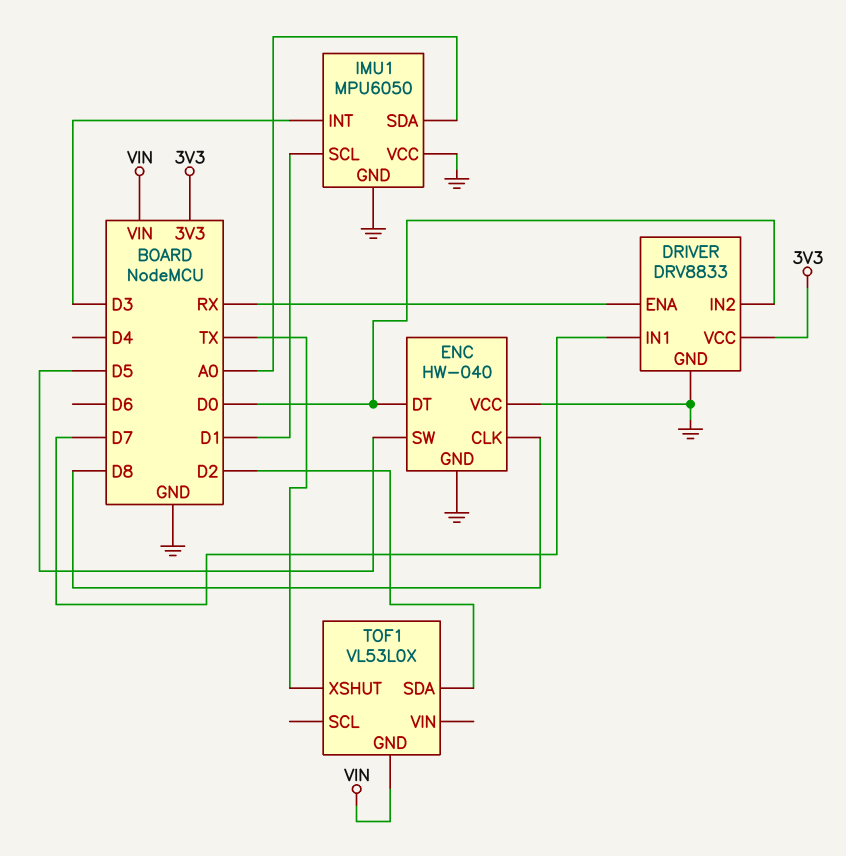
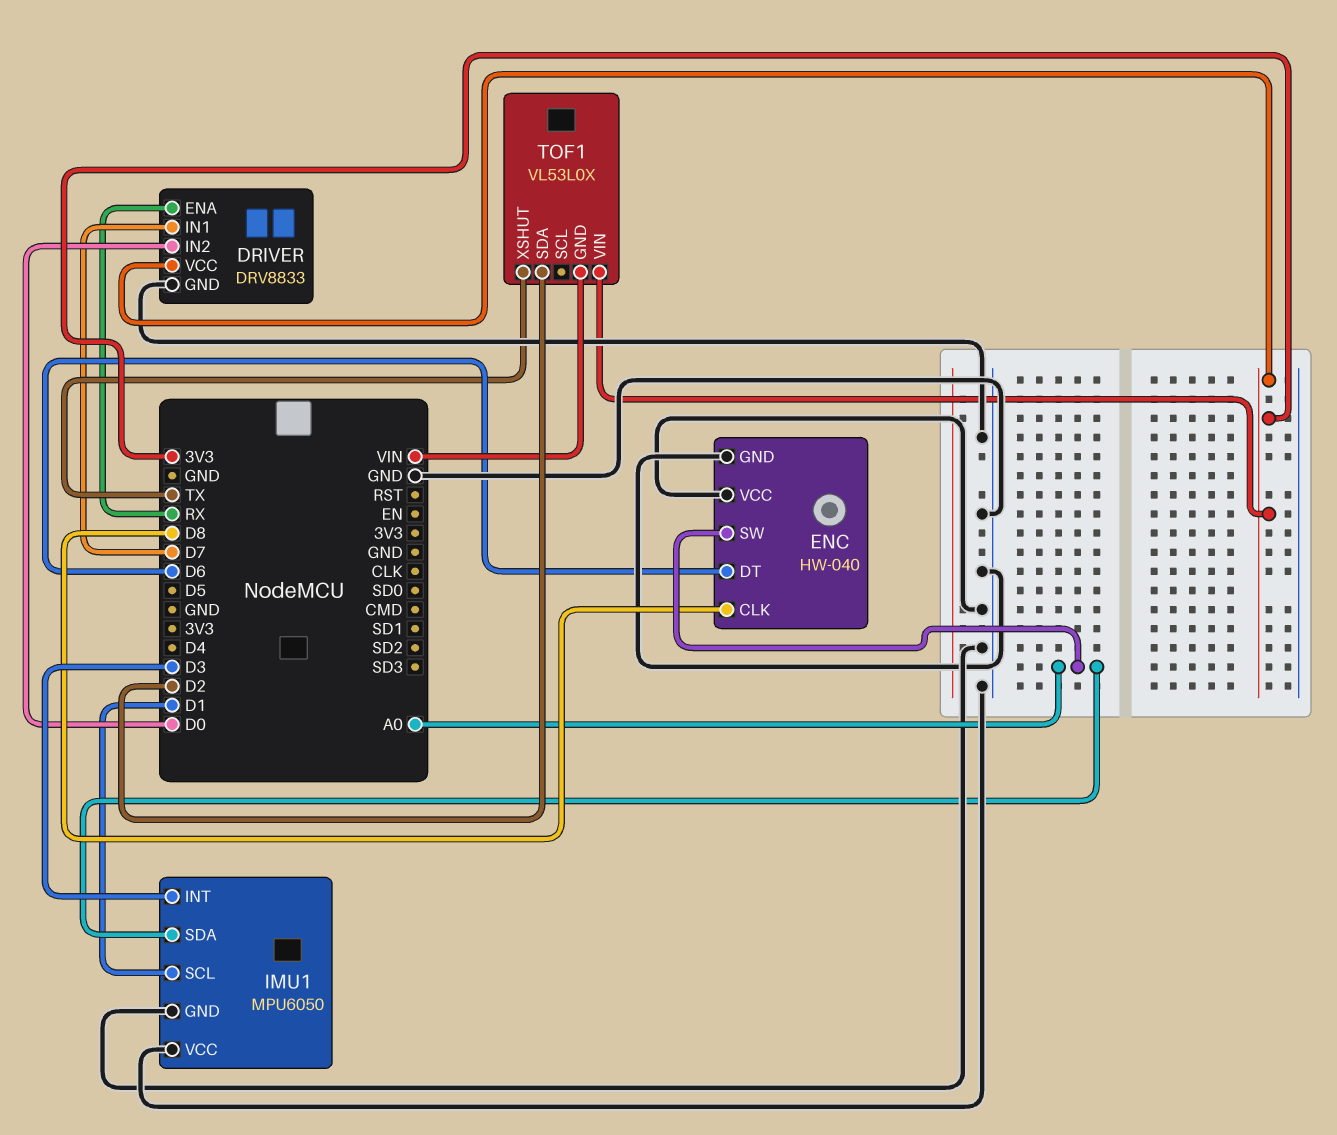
ENC pin DT: D0 -> D6
ENC pin SW: D5 -> A0
TOF1 pin VIN: none -> 3V3

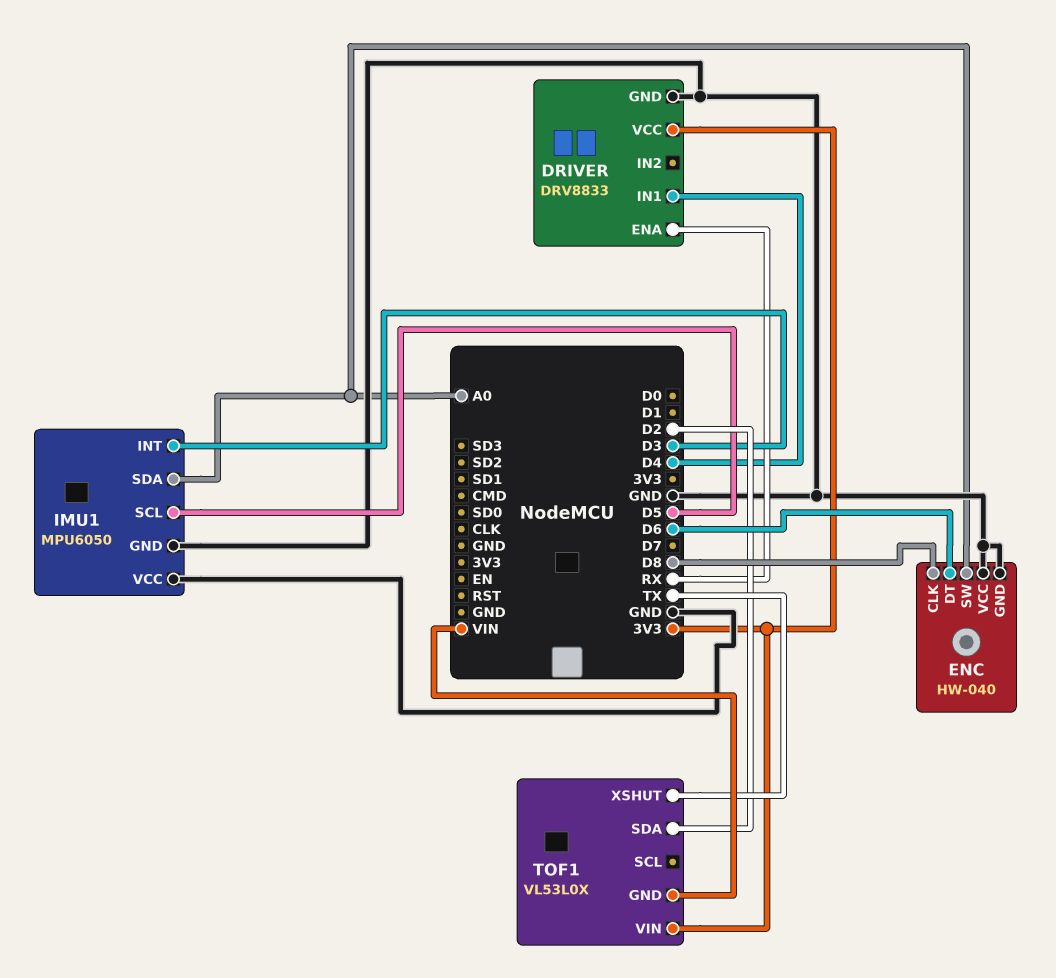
DRIVER pin IN1: D7 -> D4
DRIVER pin IN2: D0 -> none
IMU1 pin SCL: D1 -> D5

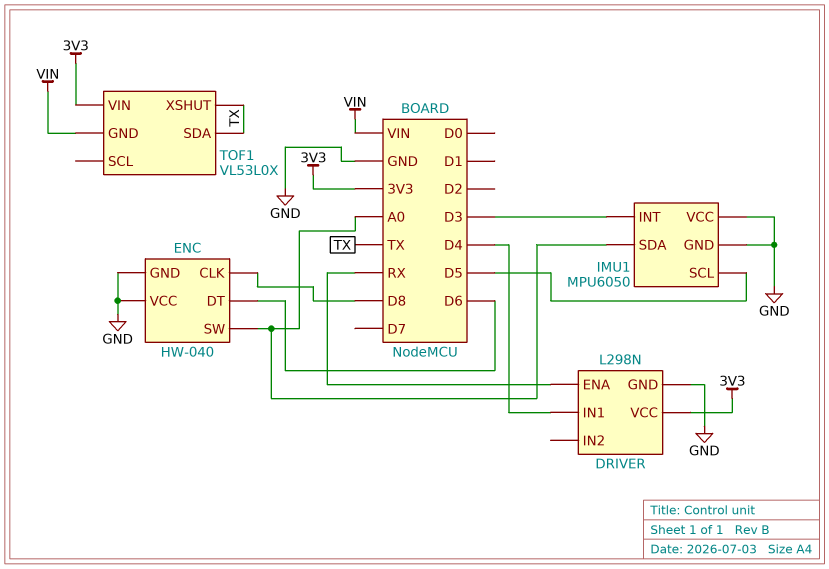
DRIVER: DRV8833 -> L298N
TOF1 pin SDA: D2 -> TX

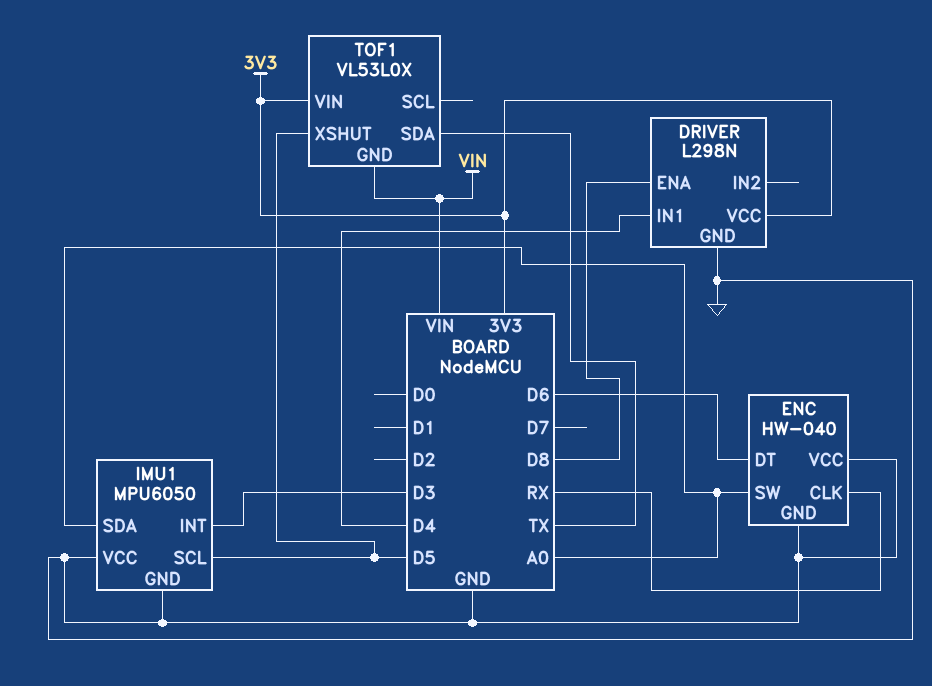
DRIVER pin ENA: RX -> D8
ENC pin CLK: D8 -> RX
TOF1 pin XSHUT: TX -> D5

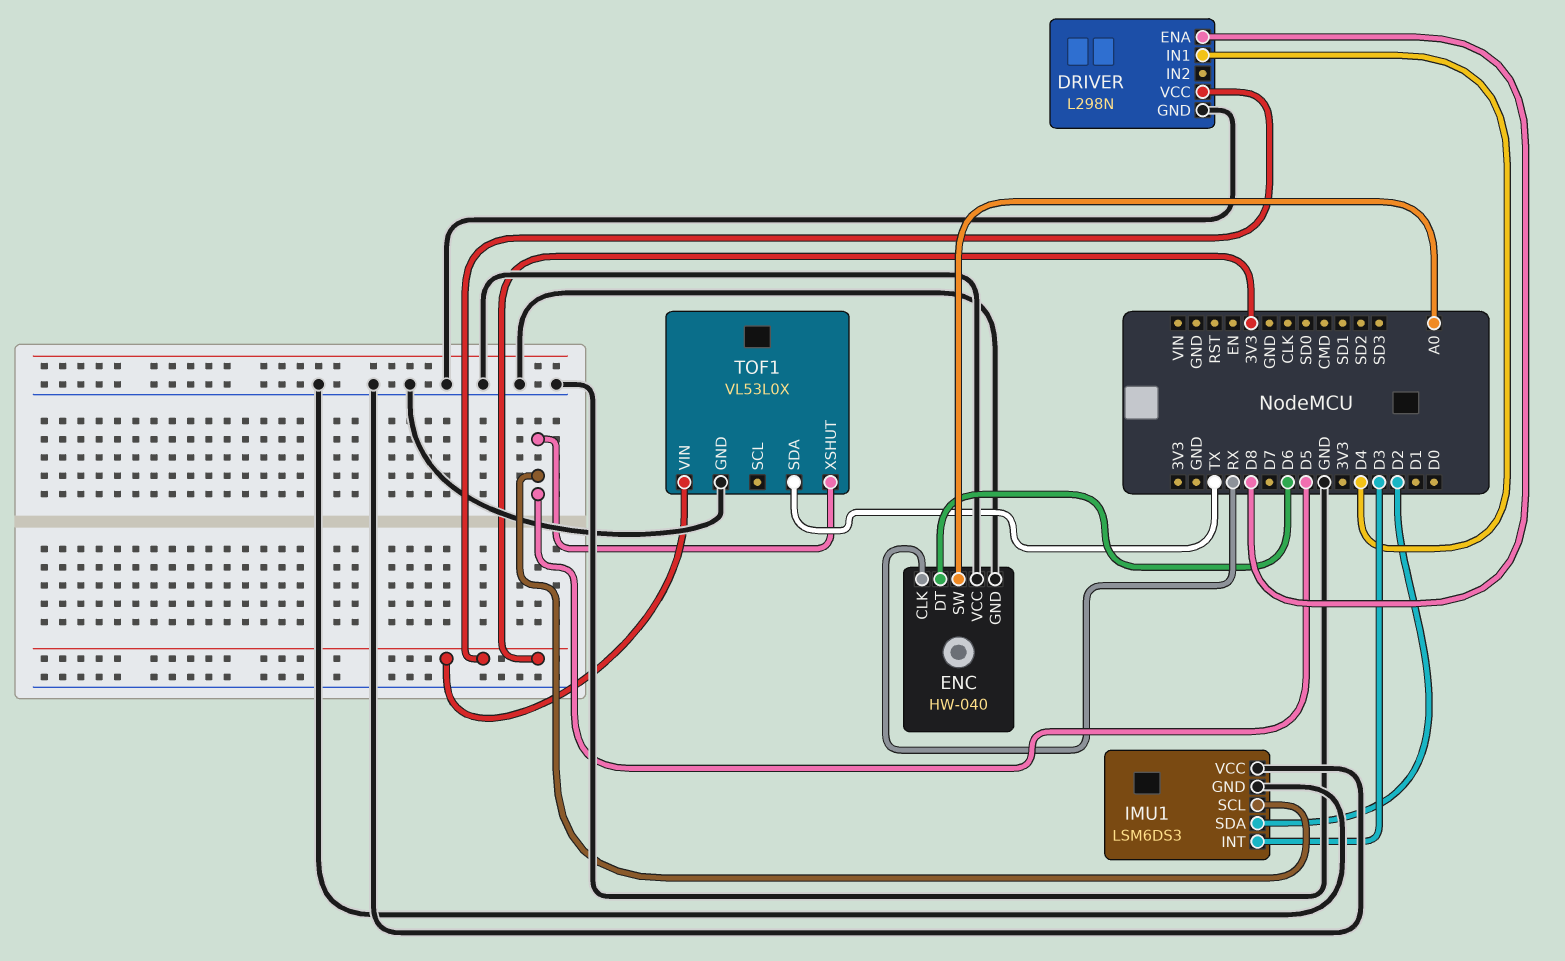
IMU1: MPU6050 -> LSM6DS3
IMU1 pin SDA: A0 -> D2
TOF1 pin GND: VIN -> GND

